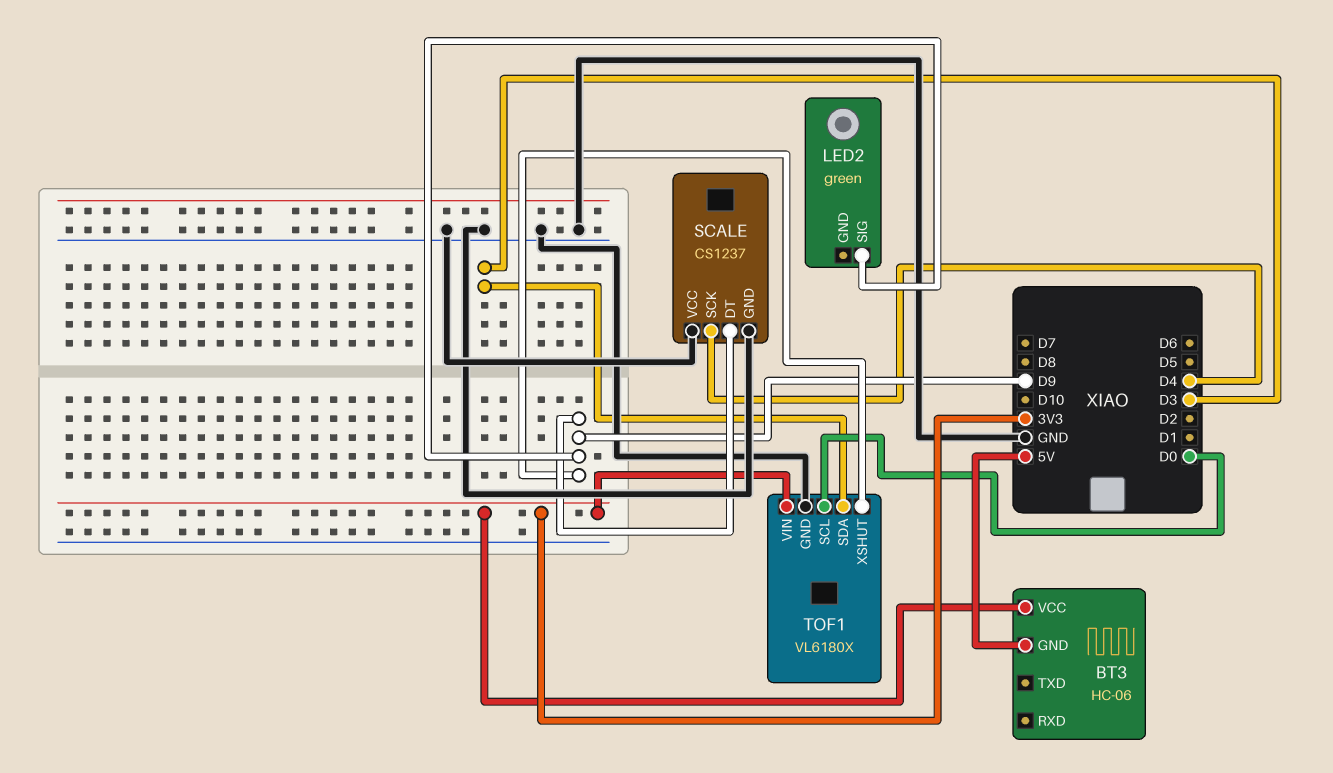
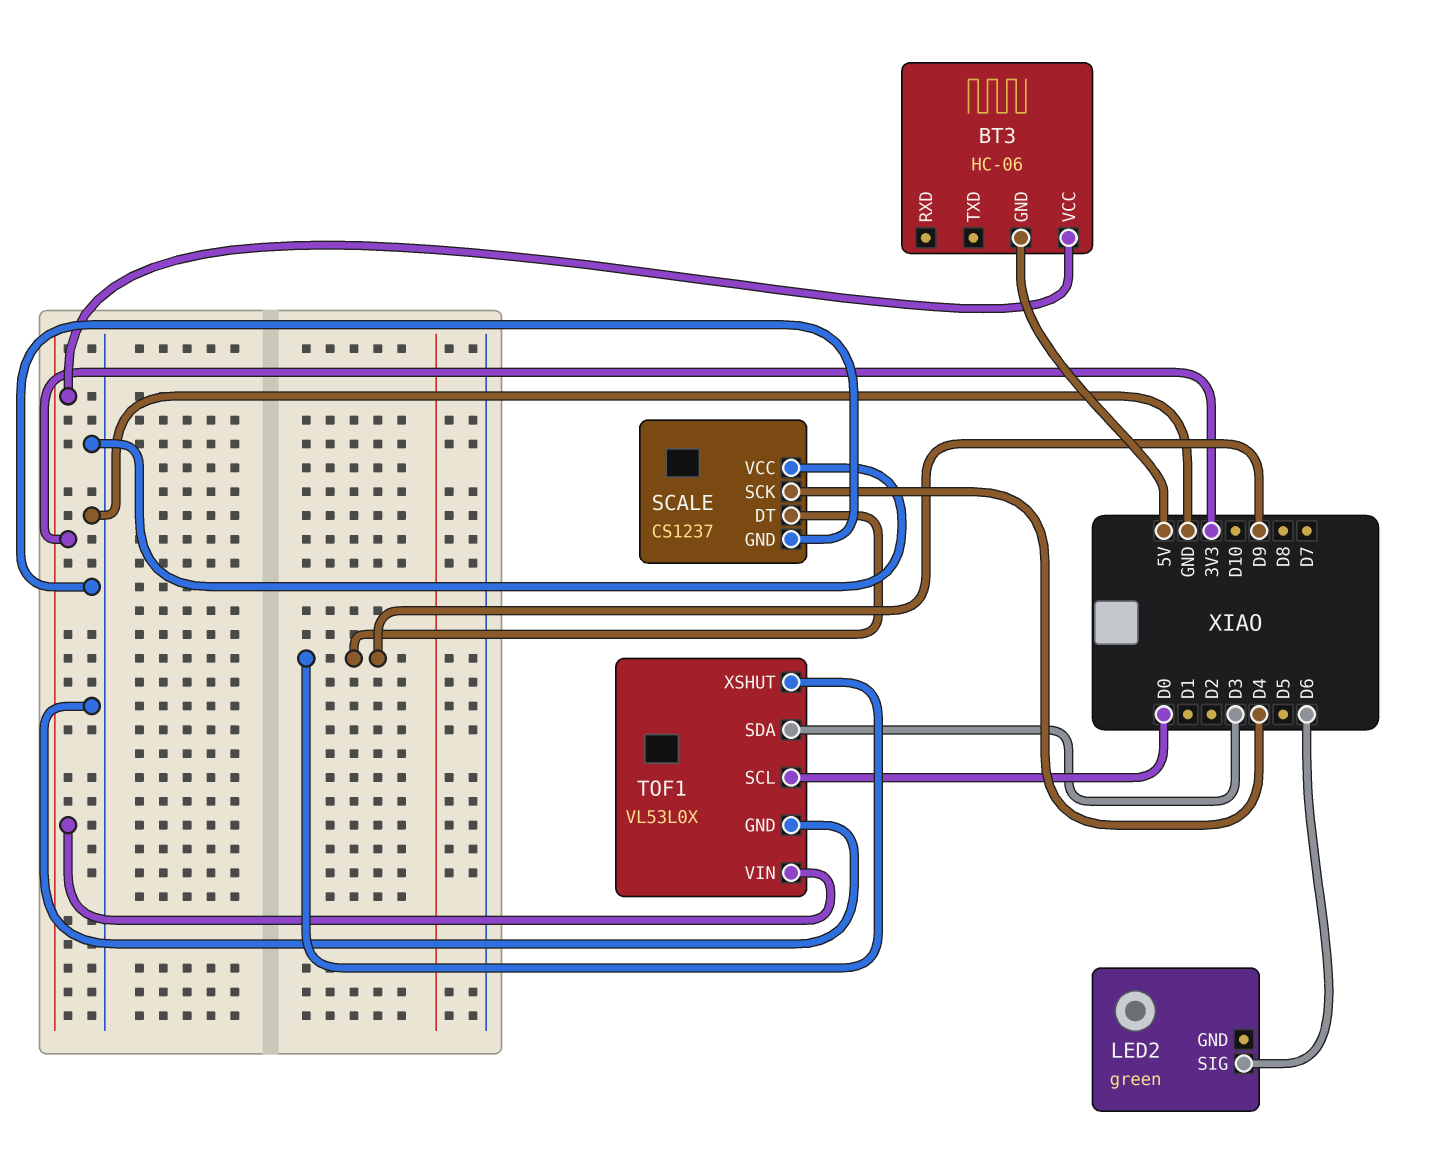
LED2 pin SIG: D9 -> D6
TOF1: VL6180X -> VL53L0X

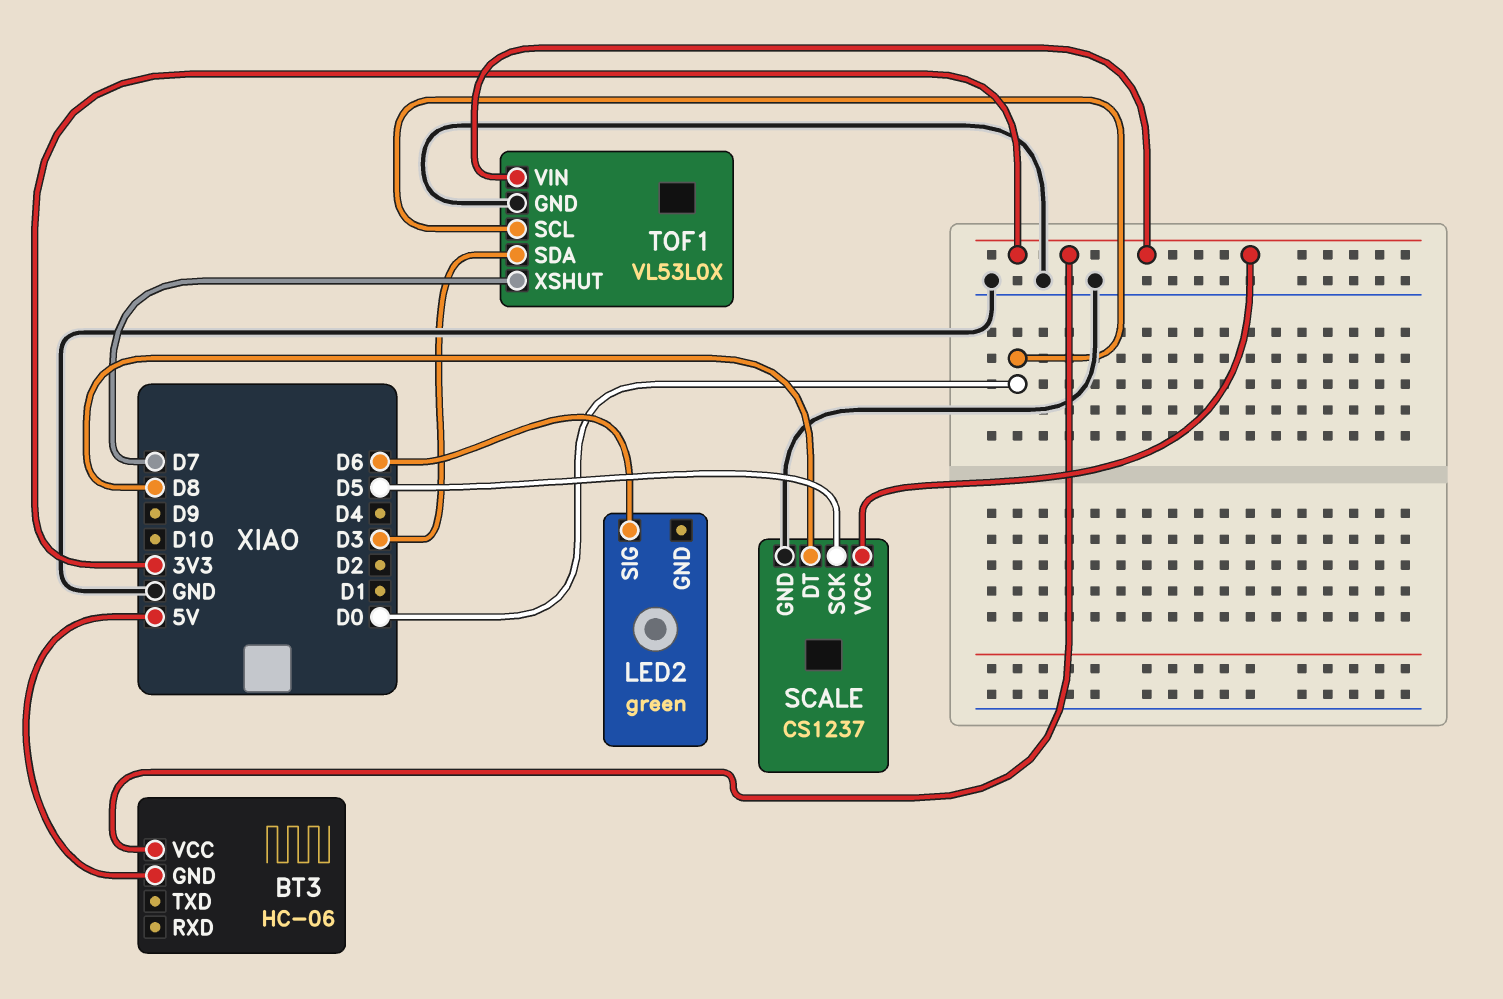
SCALE pin DT: D9 -> D8
SCALE pin SCK: D4 -> D5
SCALE pin VCC: GND -> 3V3
TOF1 pin XSHUT: D9 -> D7

